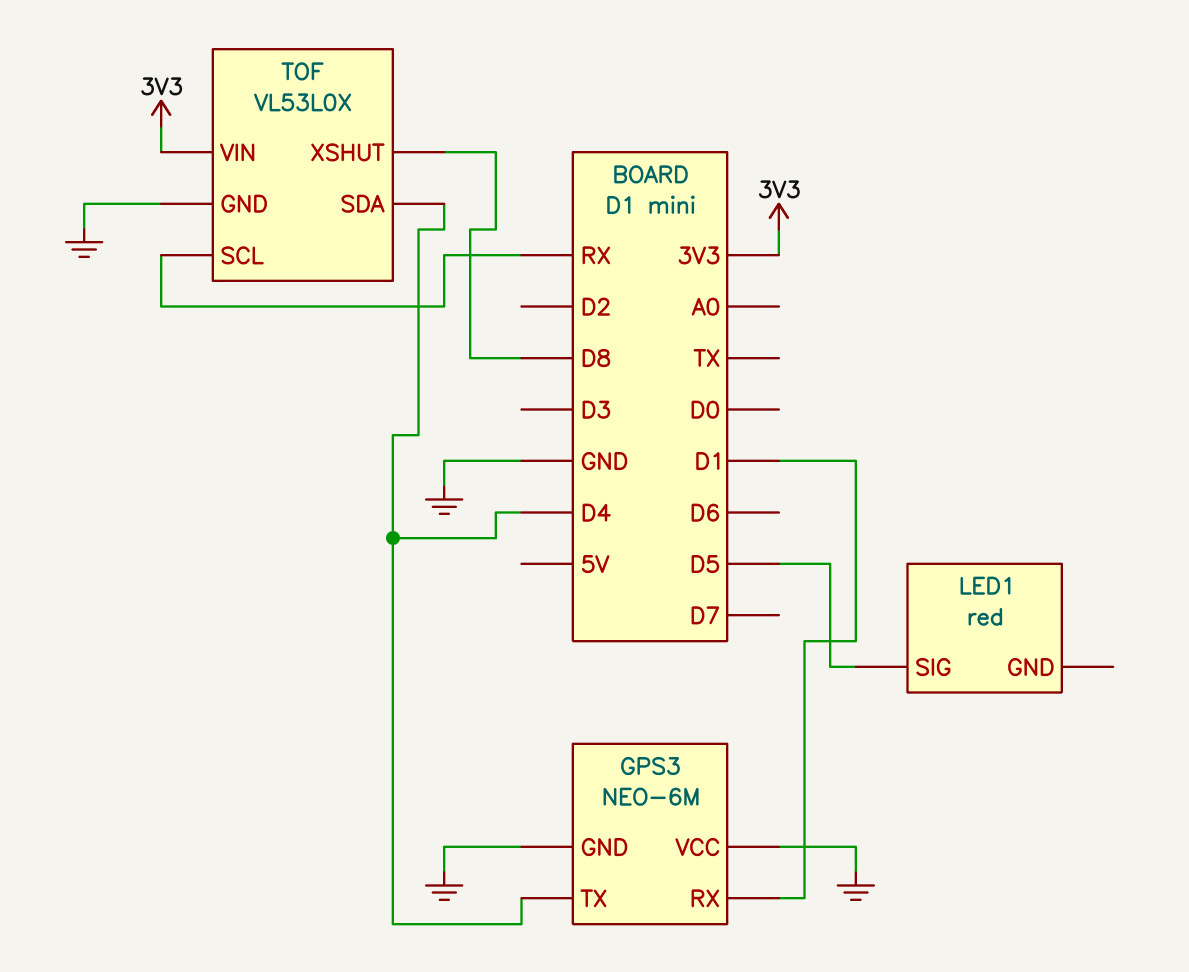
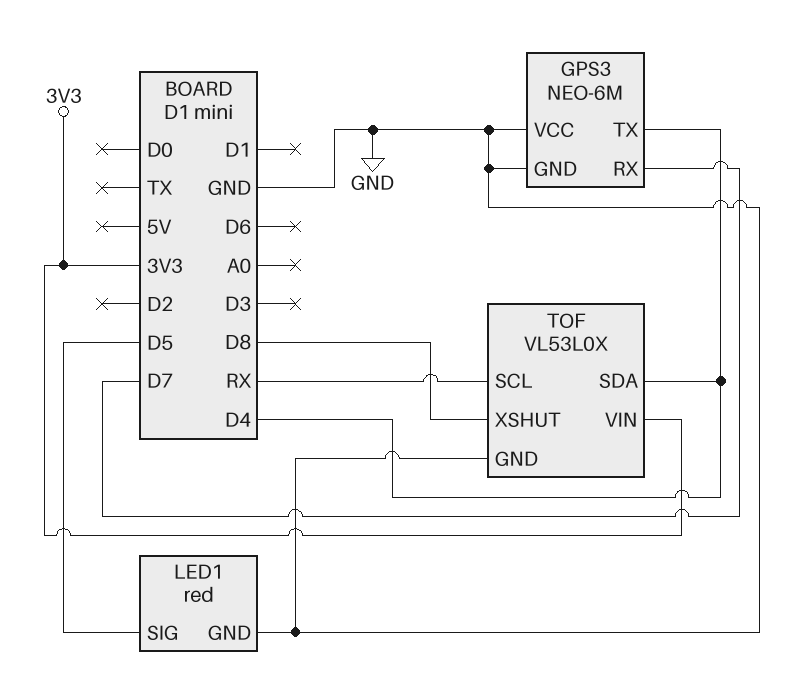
GPS3 pin RX: D1 -> D7
LED1 pin GND: none -> GND

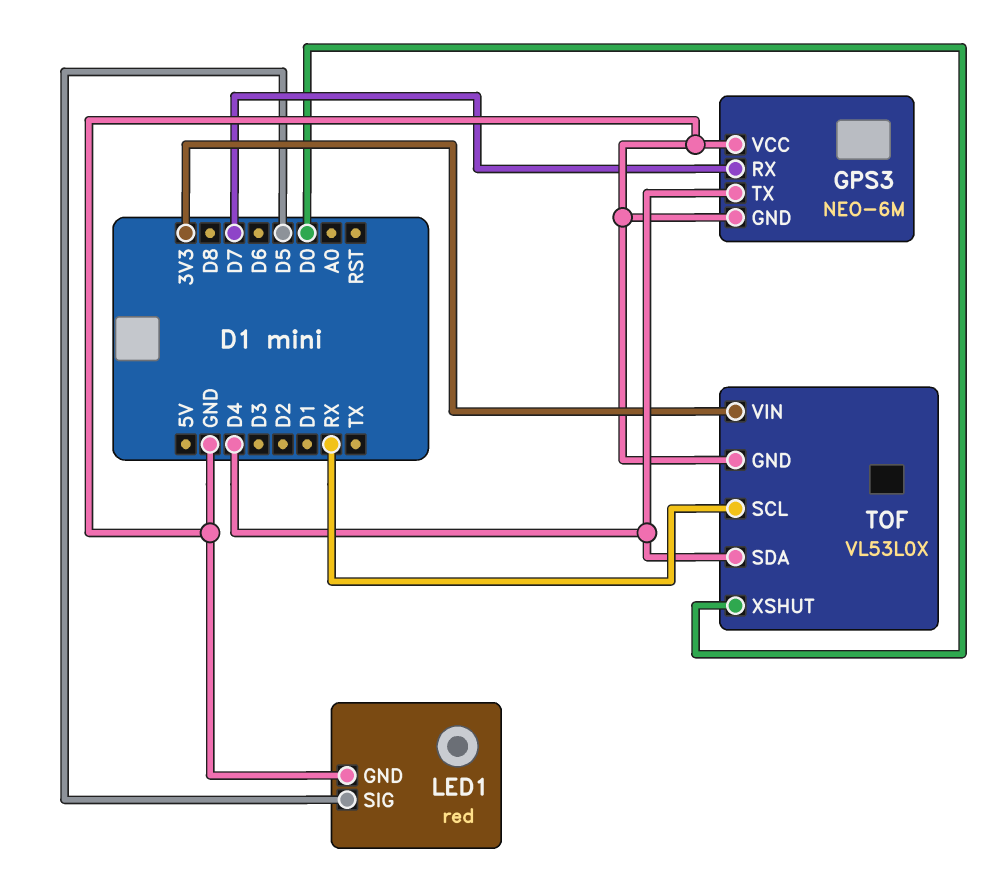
TOF pin XSHUT: D8 -> D0

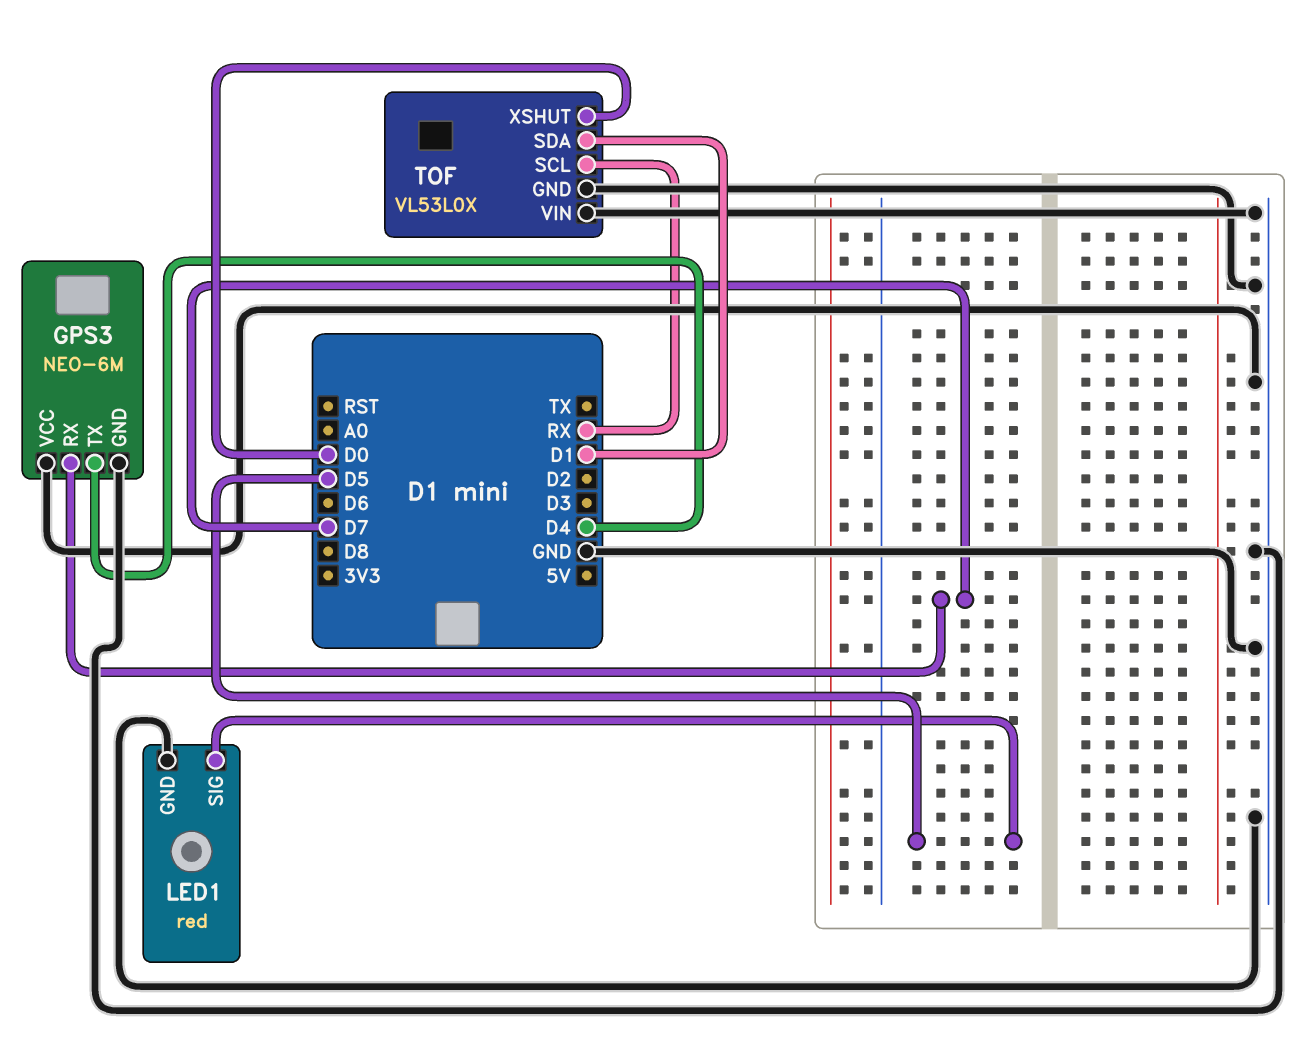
TOF pin SDA: D4 -> D1
TOF pin VIN: 3V3 -> GND

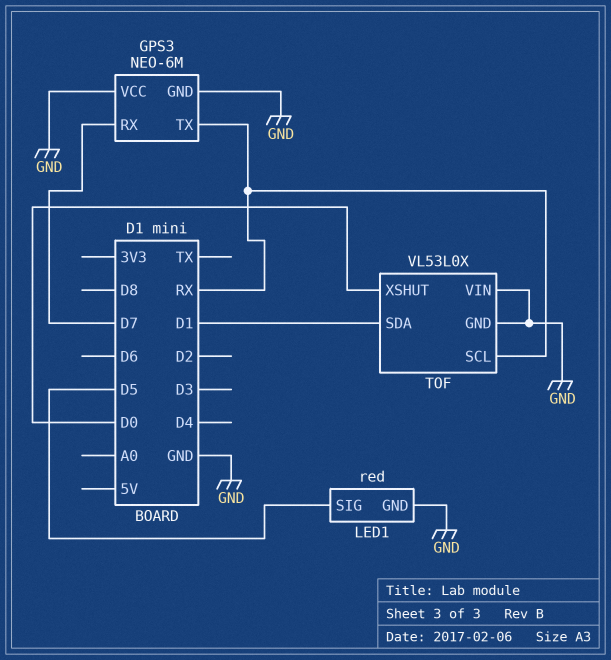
GPS3 pin TX: D4 -> RX

